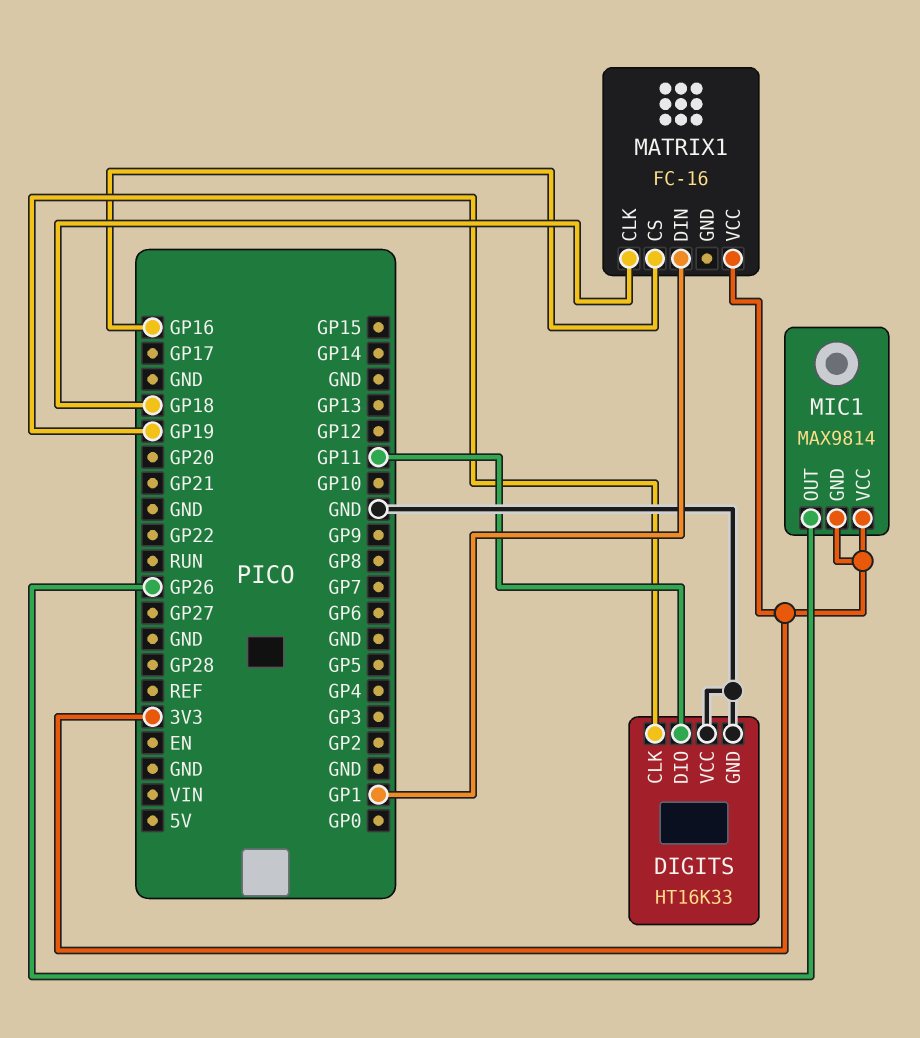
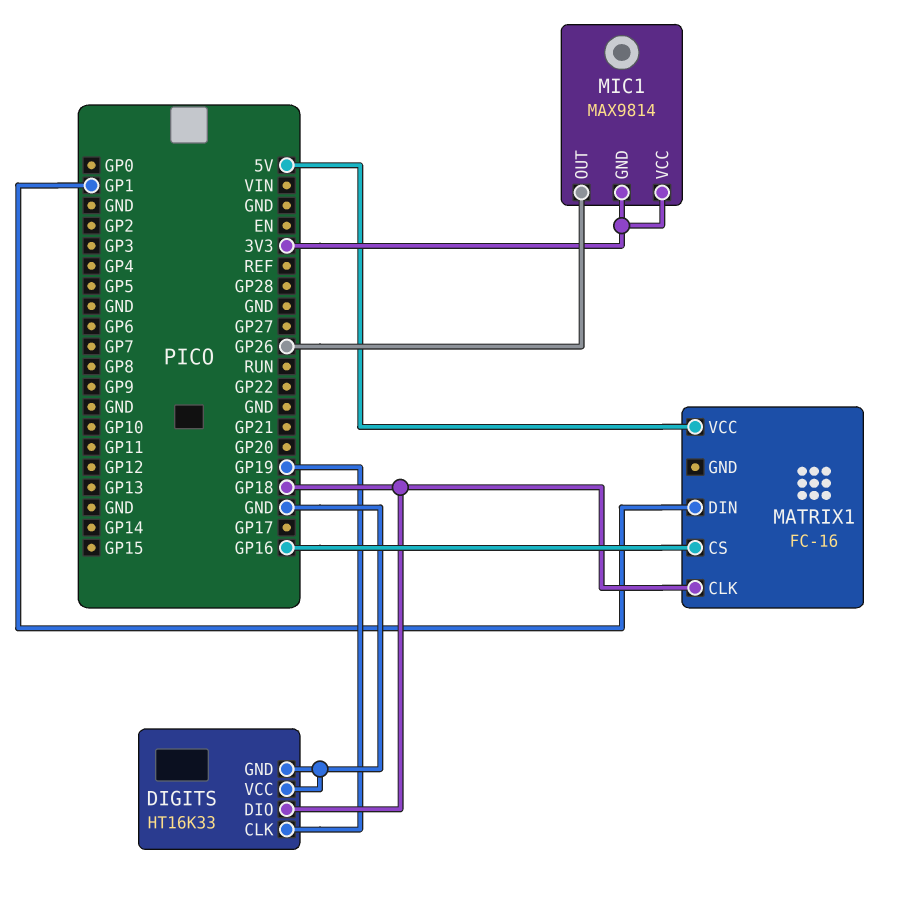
DIGITS pin DIO: GP11 -> GP18
MATRIX1 pin VCC: 3V3 -> 5V

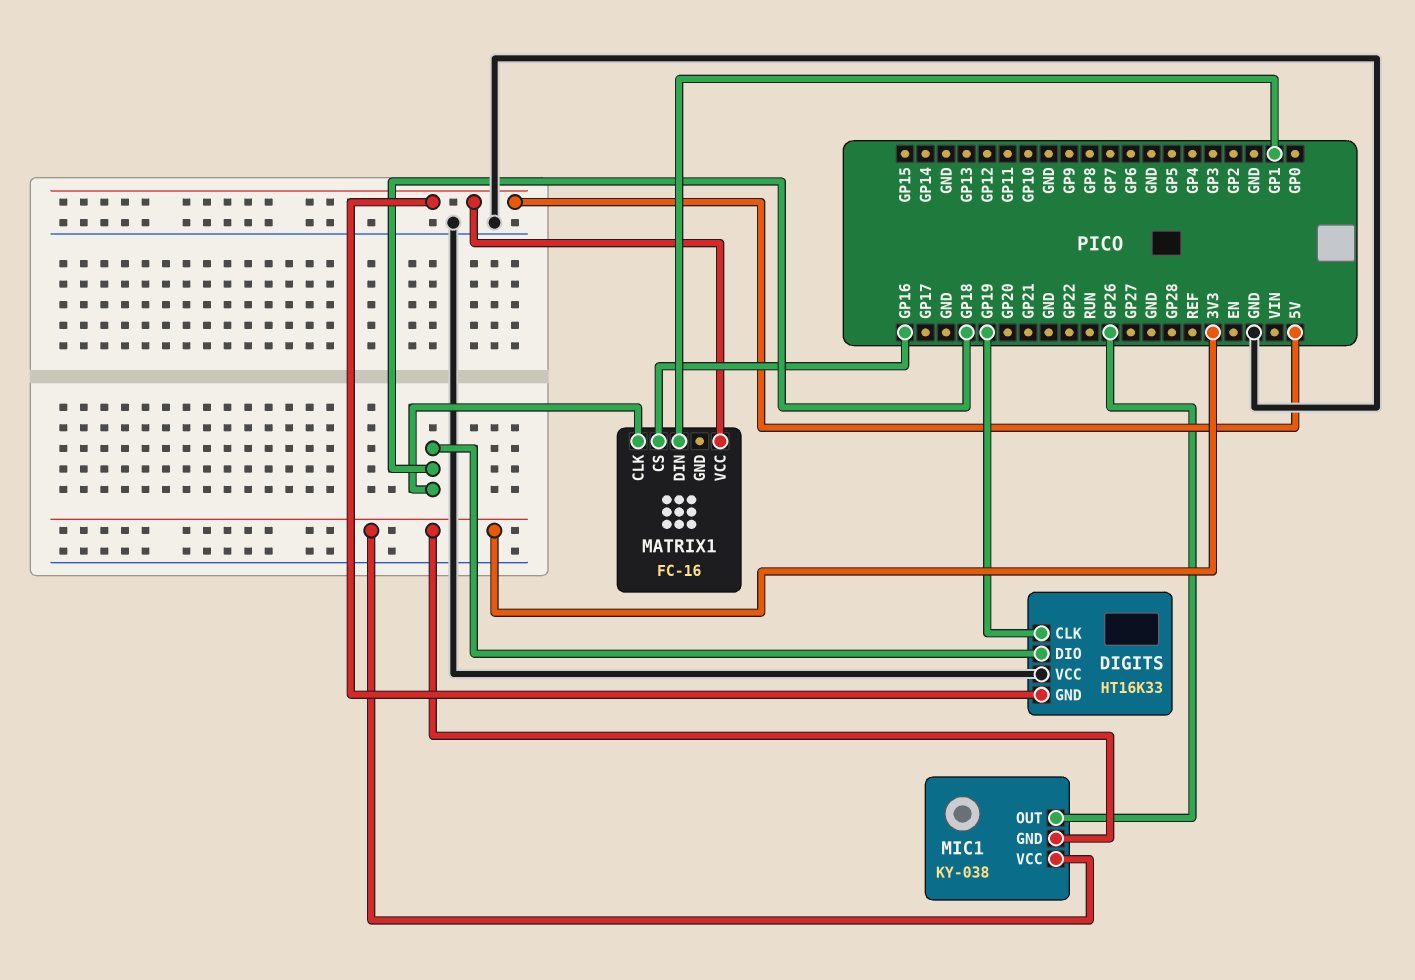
DIGITS pin GND: GND -> 5V
MIC1: MAX9814 -> KY-038

